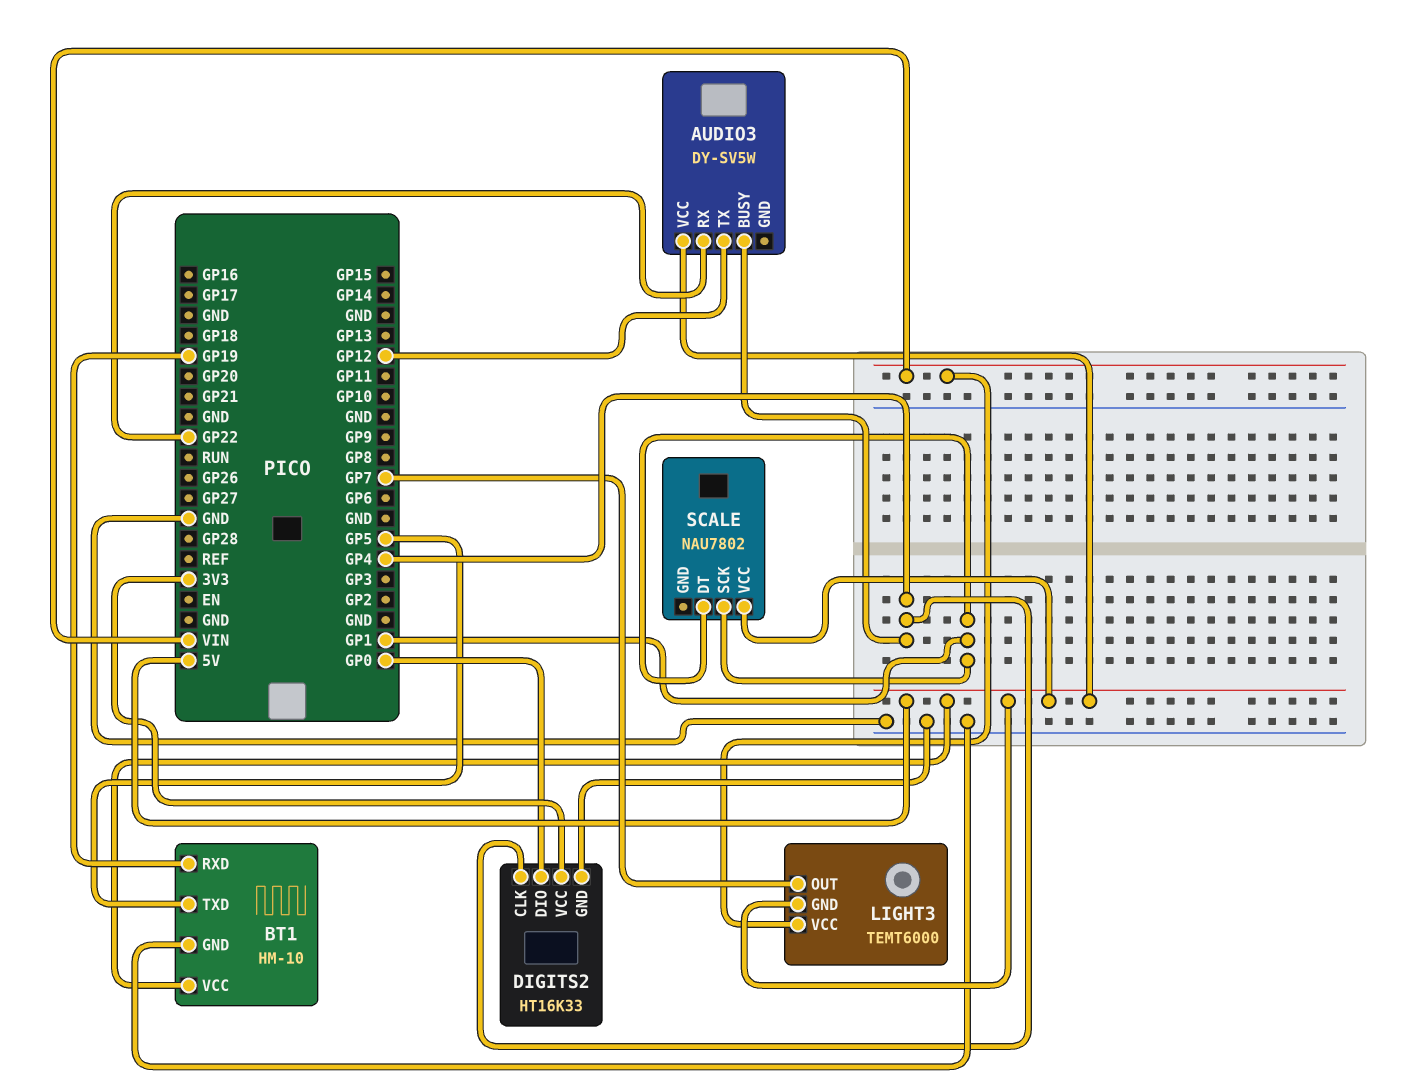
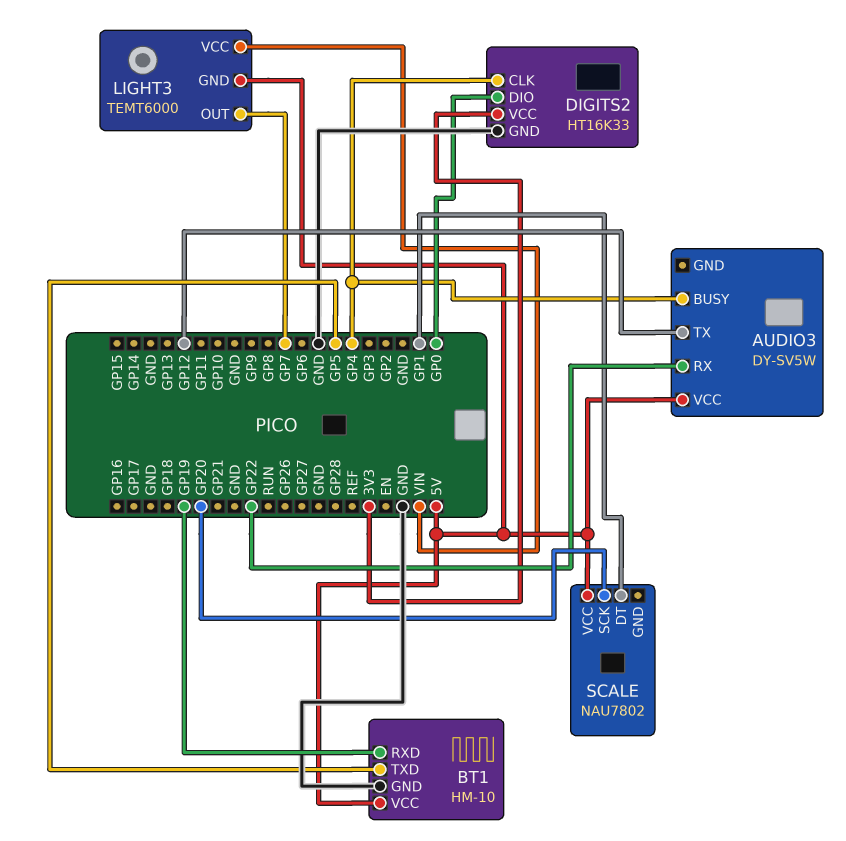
SCALE pin SCK: GP1 -> GP20

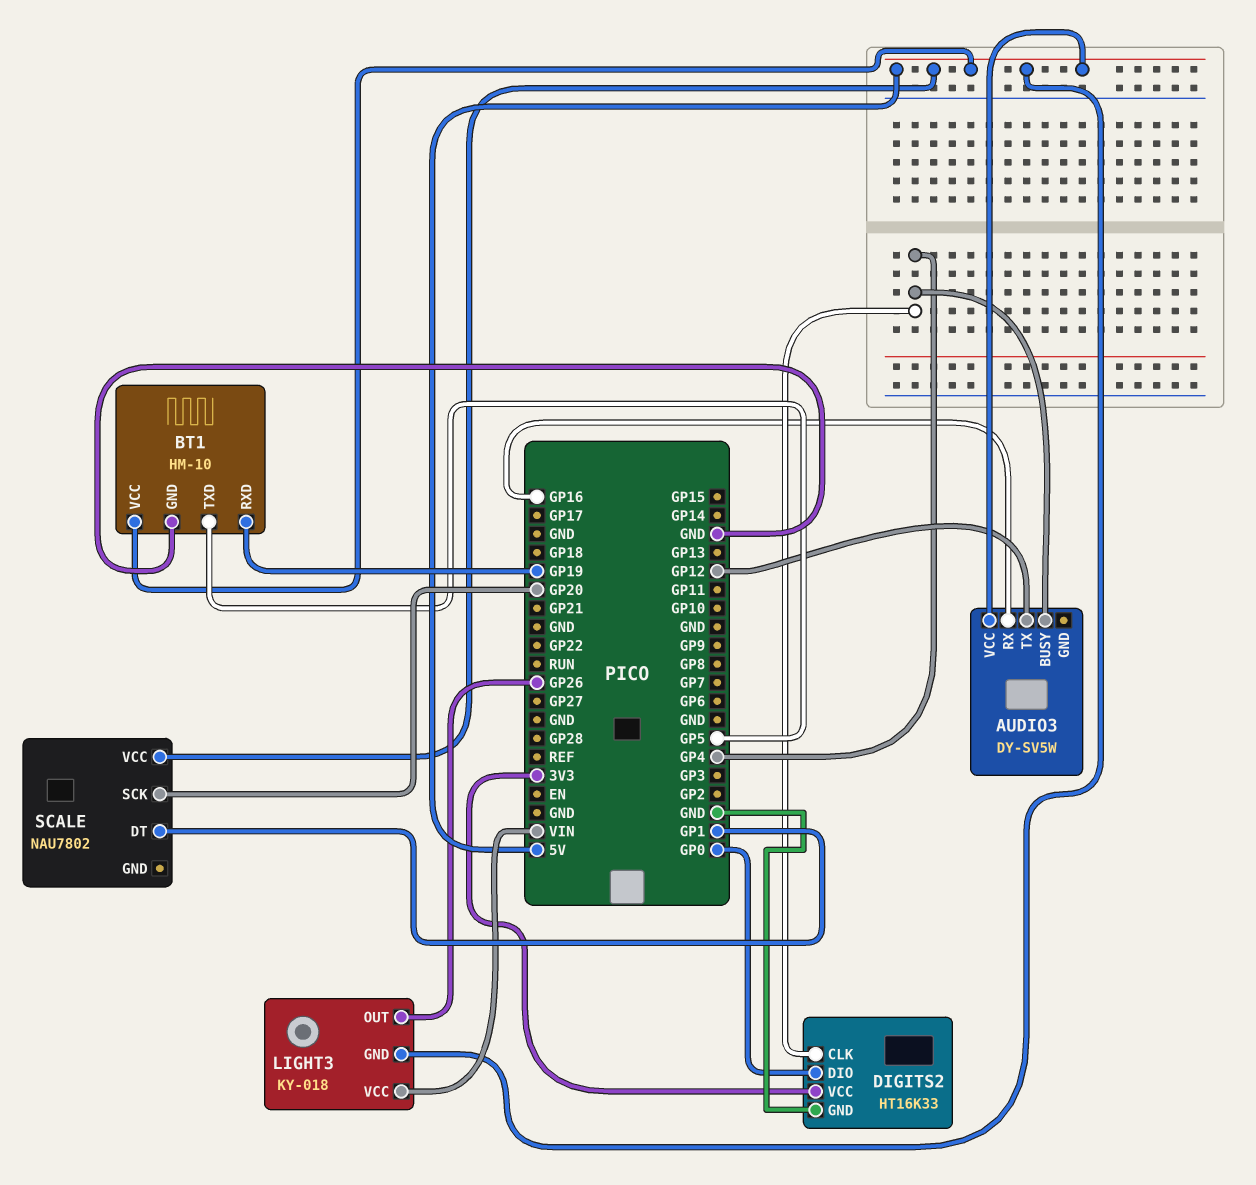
AUDIO3 pin RX: GP22 -> GP16
LIGHT3: TEMT6000 -> KY-018
LIGHT3 pin OUT: GP7 -> GP26

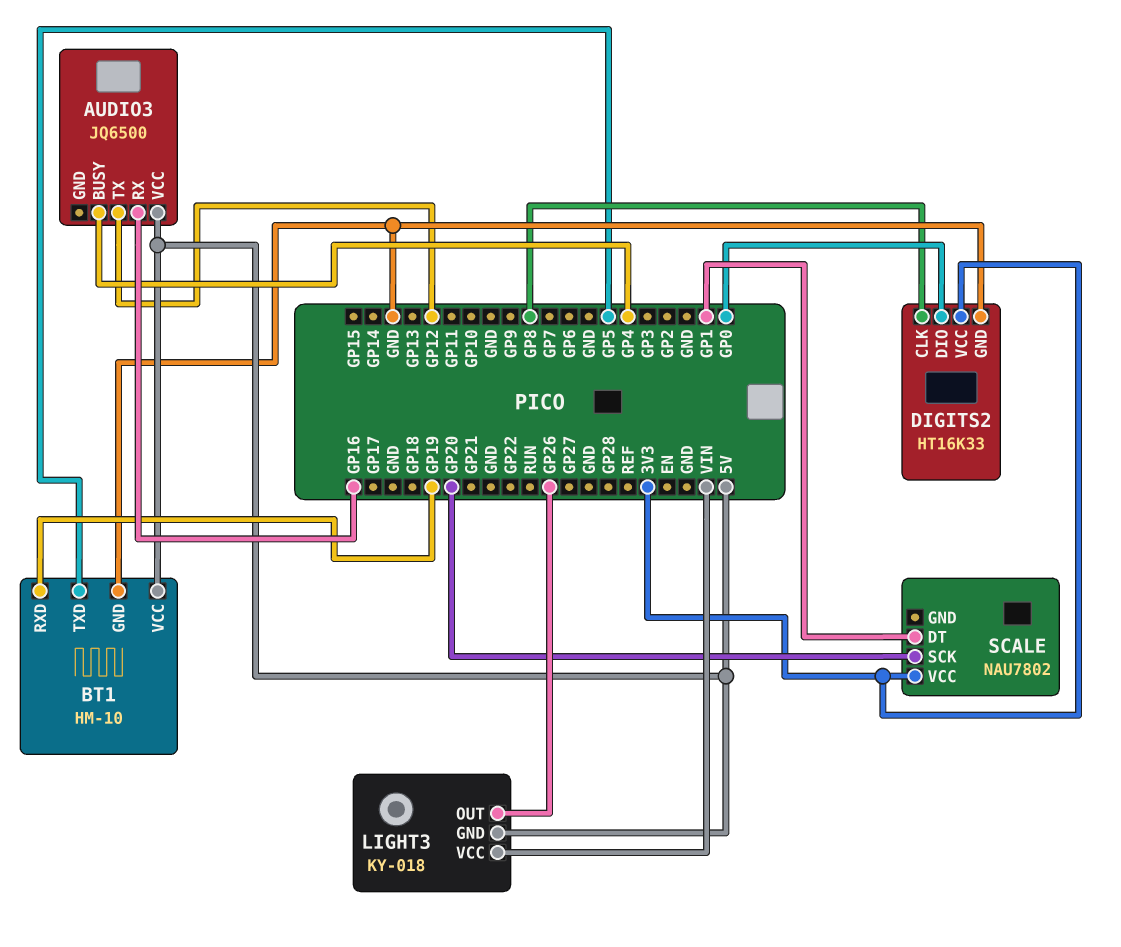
AUDIO3: DY-SV5W -> JQ6500
DIGITS2 pin CLK: GP4 -> GP8
SCALE pin VCC: 5V -> 3V3

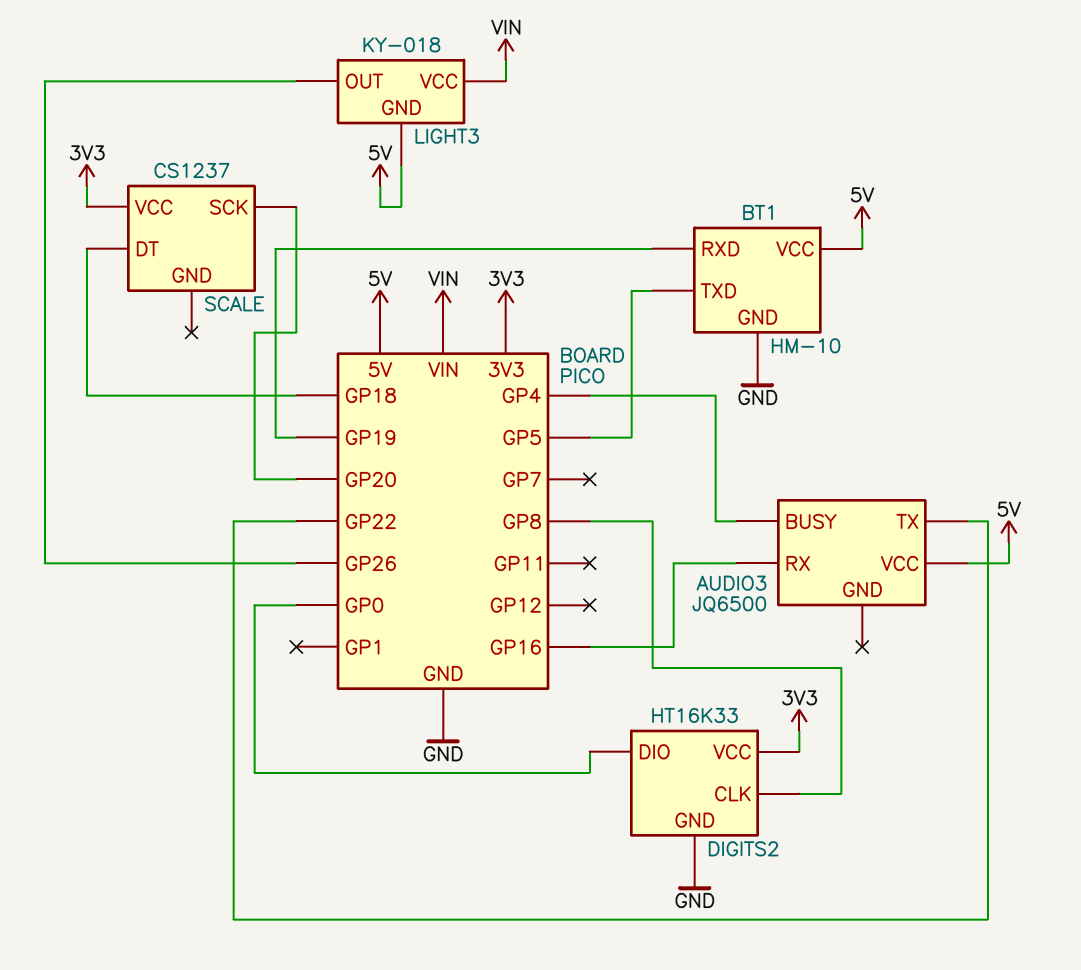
AUDIO3 pin TX: GP12 -> GP22
SCALE: NAU7802 -> CS1237
SCALE pin DT: GP1 -> GP18

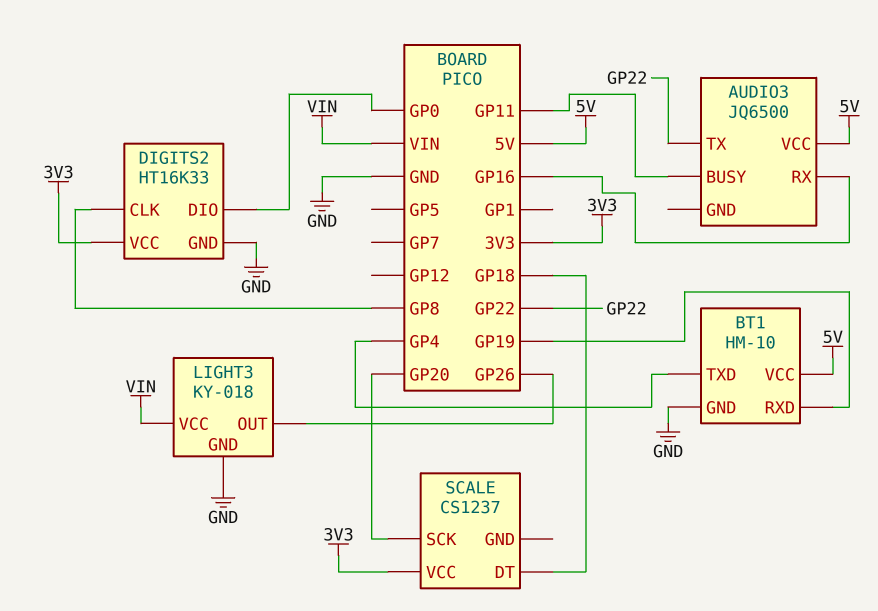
AUDIO3 pin BUSY: GP4 -> GP11
BT1 pin TXD: GP5 -> GP4
LIGHT3 pin GND: 5V -> GND

